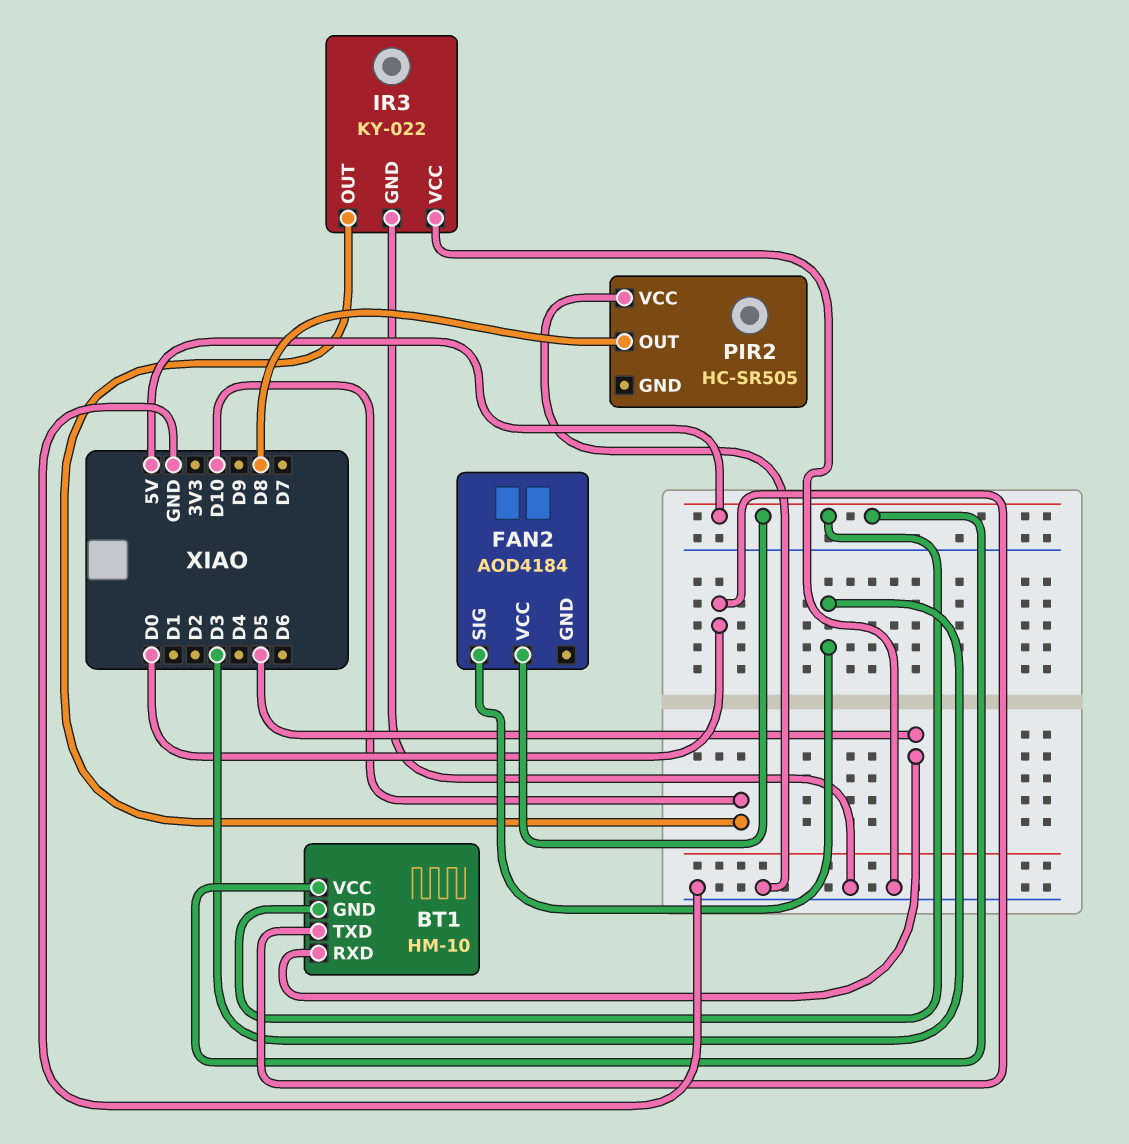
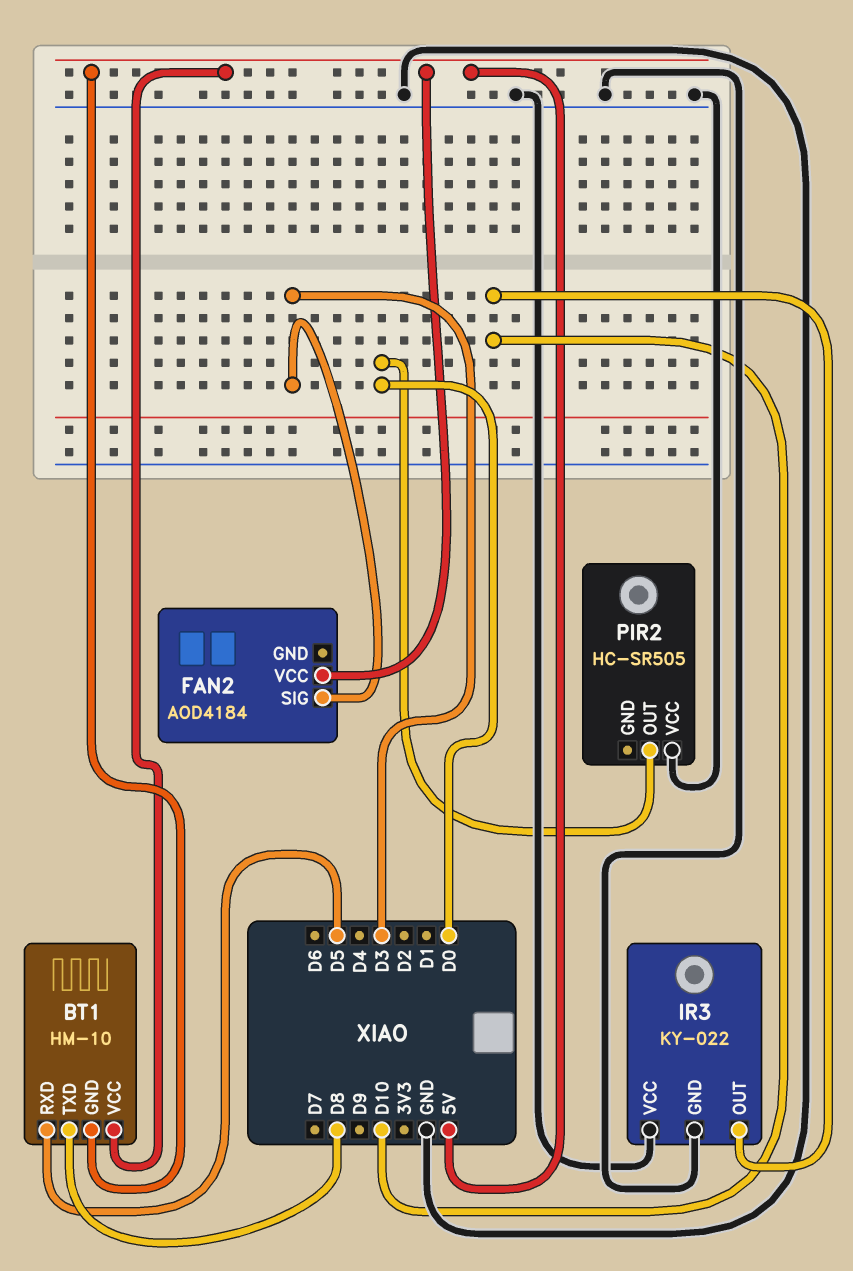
BT1 pin TXD: D0 -> D8
PIR2 pin OUT: D8 -> D0

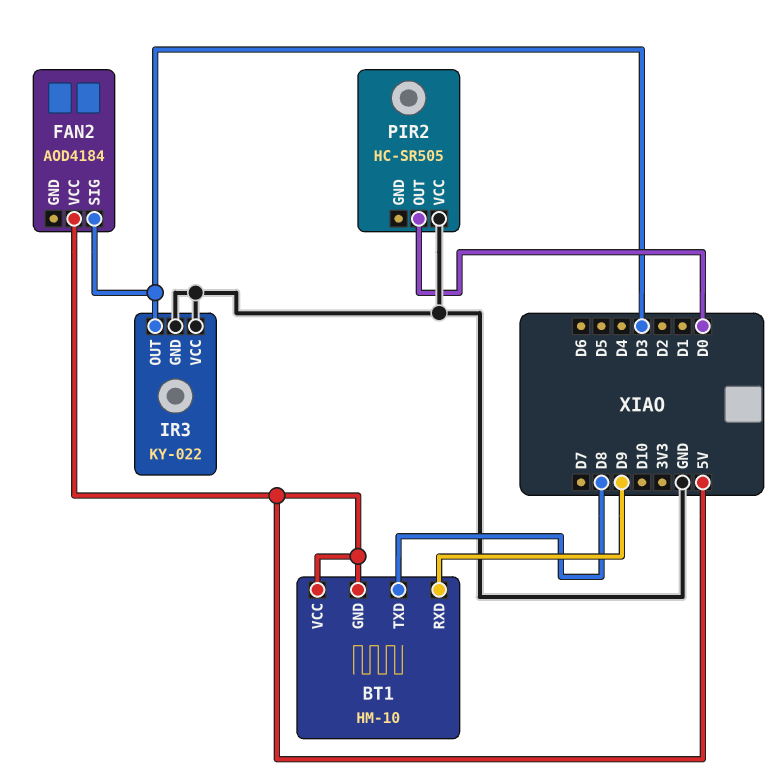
BT1 pin RXD: D5 -> D9
IR3 pin OUT: D10 -> D3

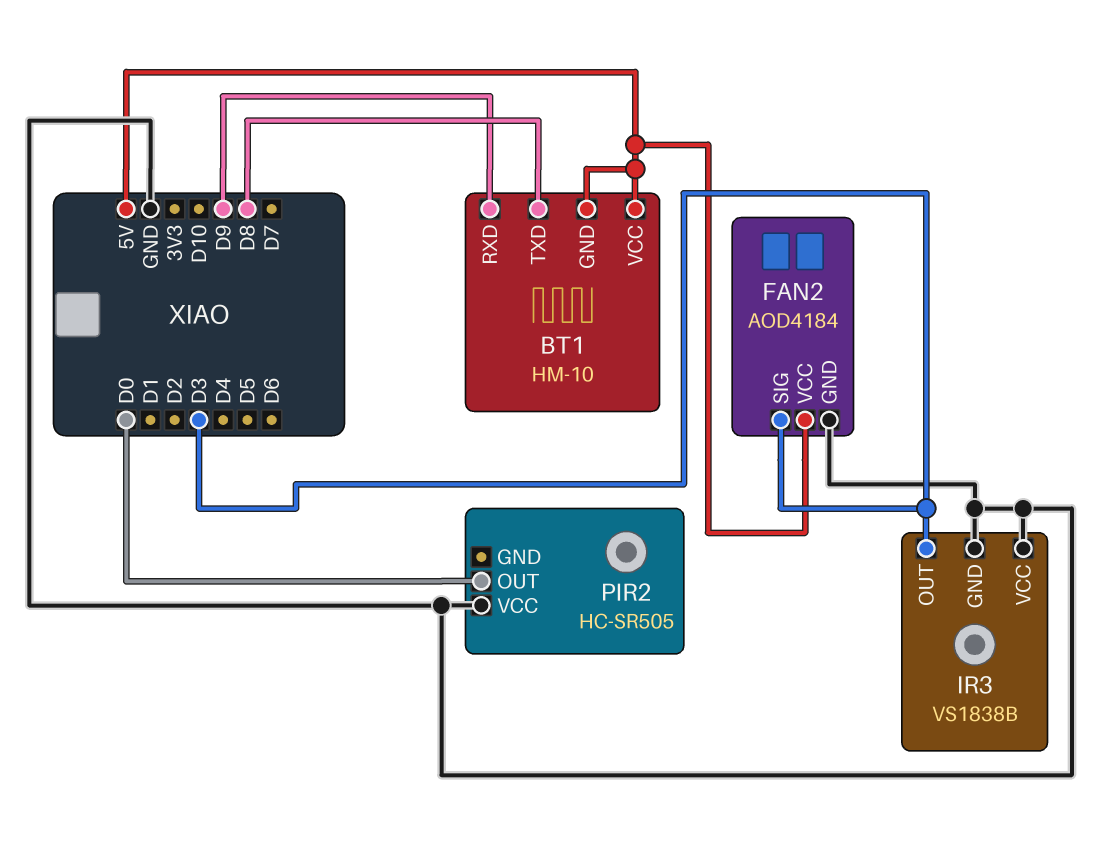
FAN2 pin GND: none -> GND
IR3: KY-022 -> VS1838B

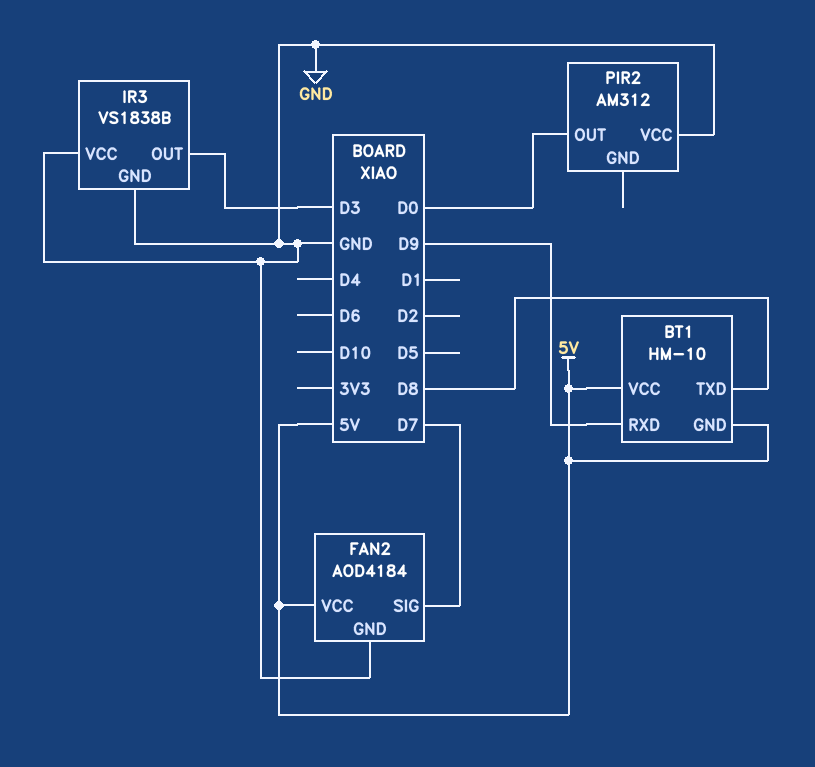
FAN2 pin SIG: D3 -> D7
PIR2: HC-SR505 -> AM312

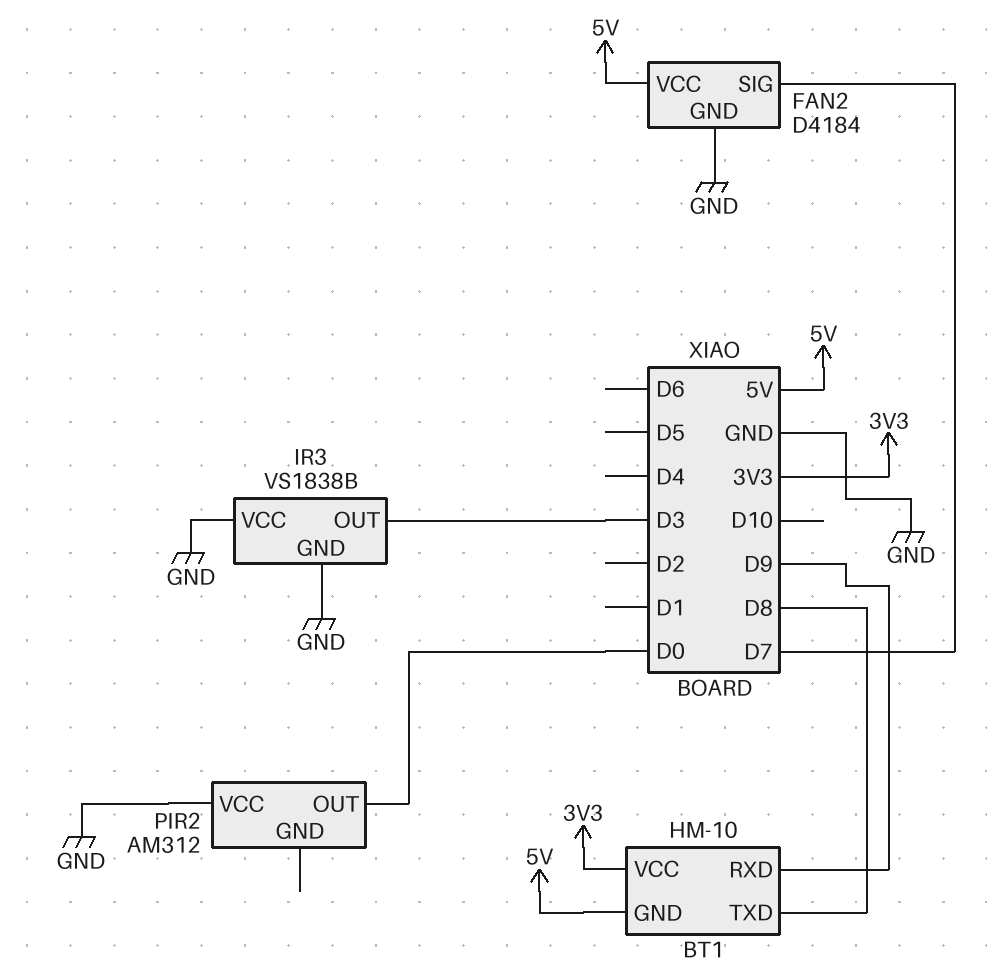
BT1 pin VCC: 5V -> 3V3
FAN2: AOD4184 -> D4184

